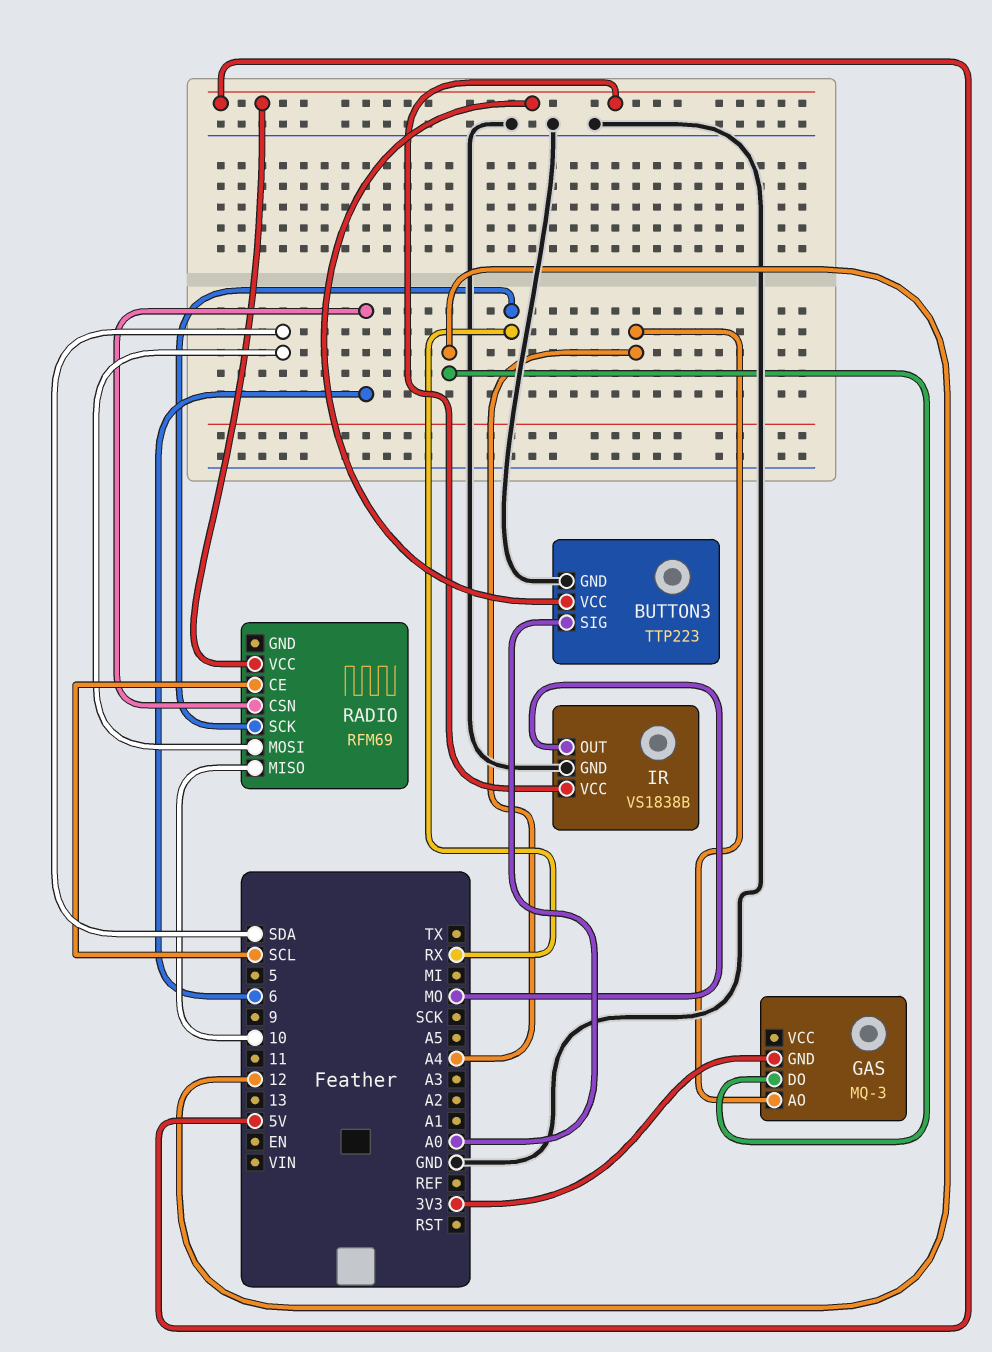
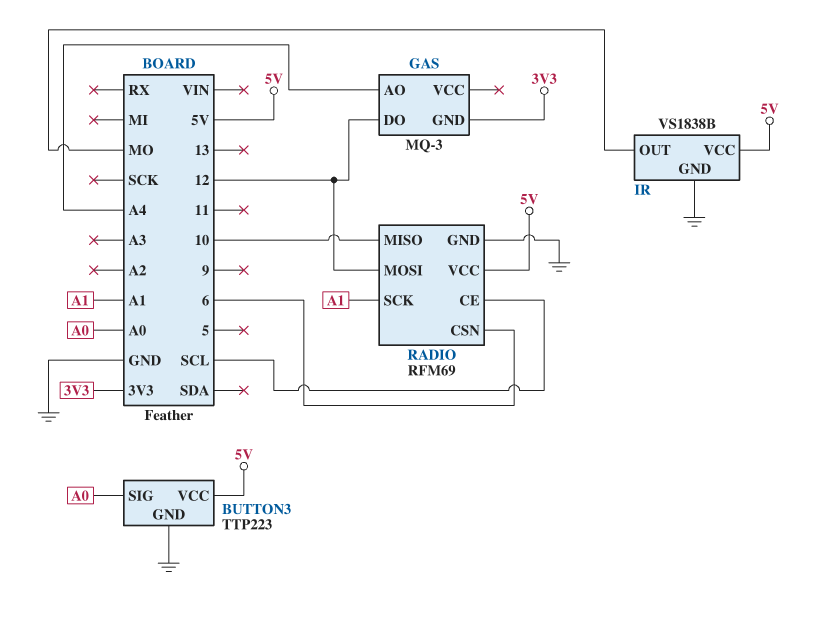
RADIO pin GND: none -> GND
RADIO pin MOSI: SDA -> 12
RADIO pin SCK: RX -> A1

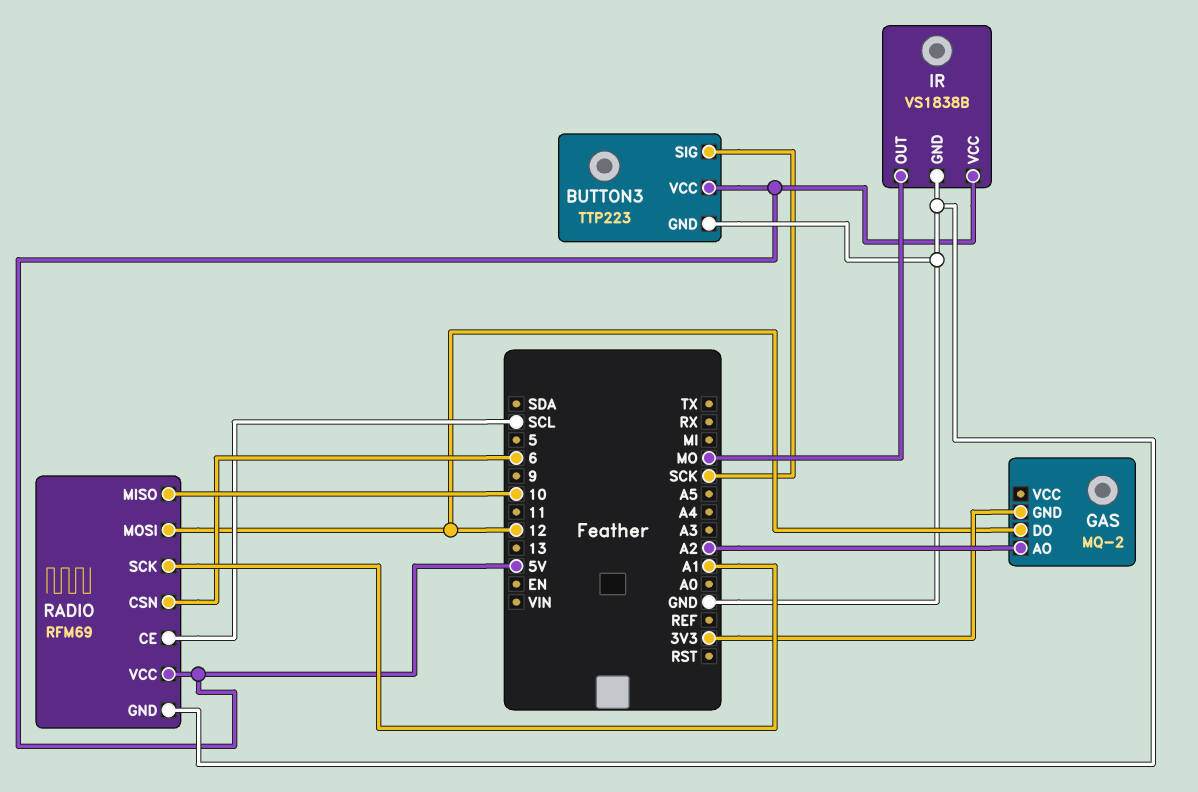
BUTTON3 pin SIG: A0 -> SCK
GAS: MQ-3 -> MQ-2
GAS pin AO: A4 -> A2

